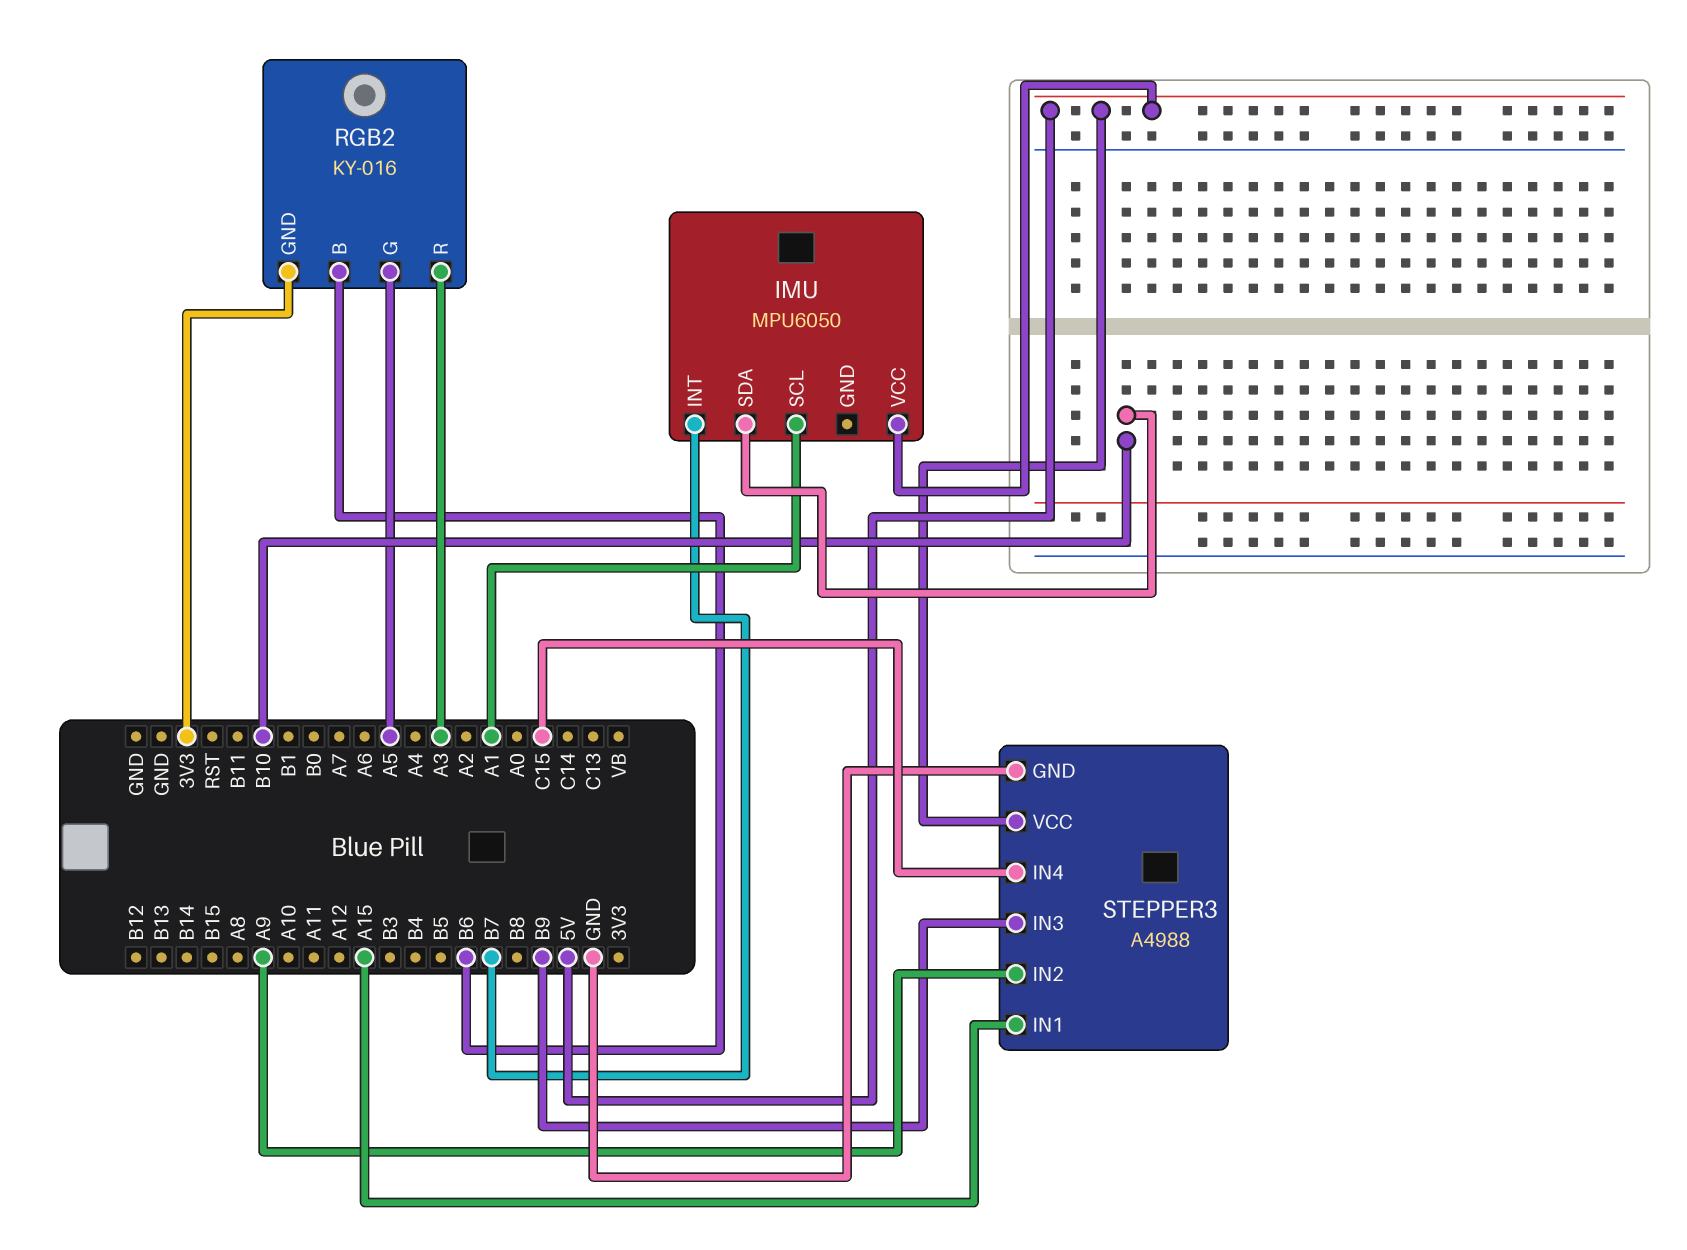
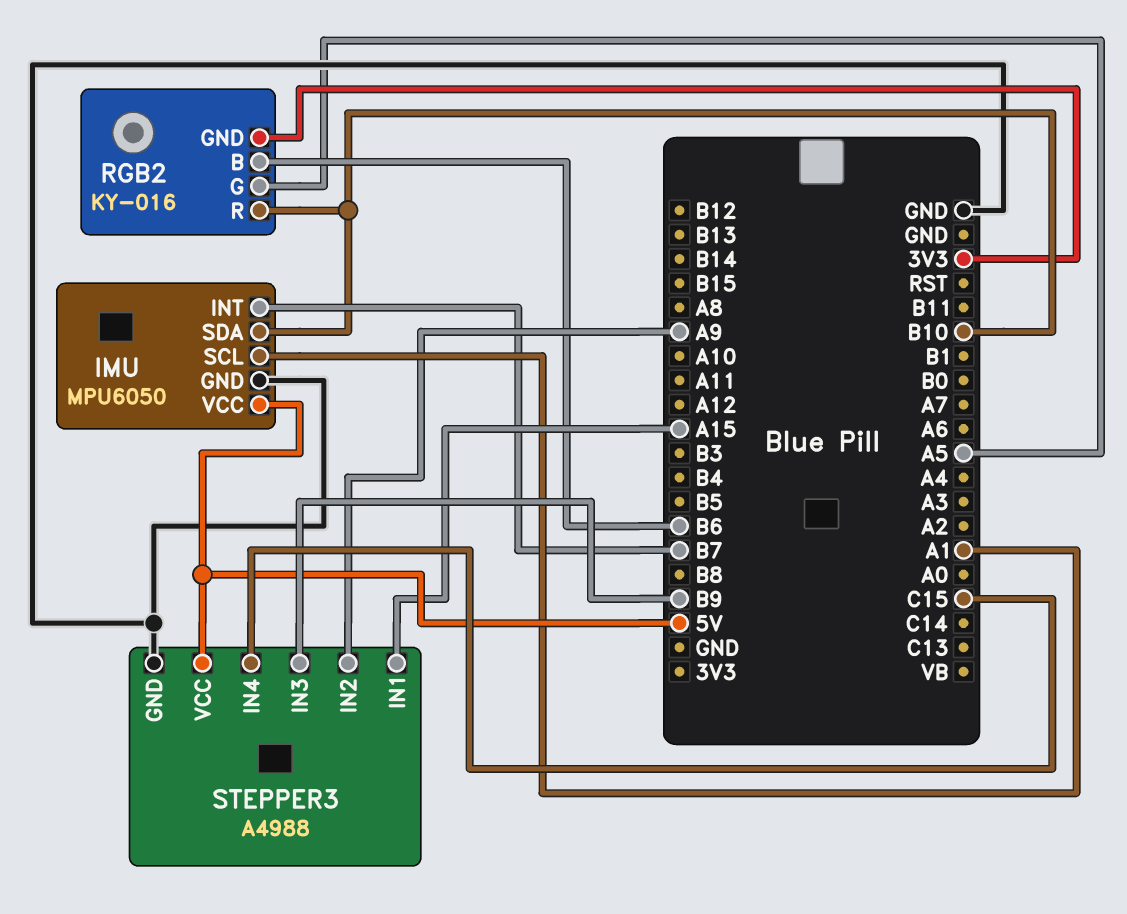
IMU pin GND: none -> GND
RGB2 pin R: A3 -> B10

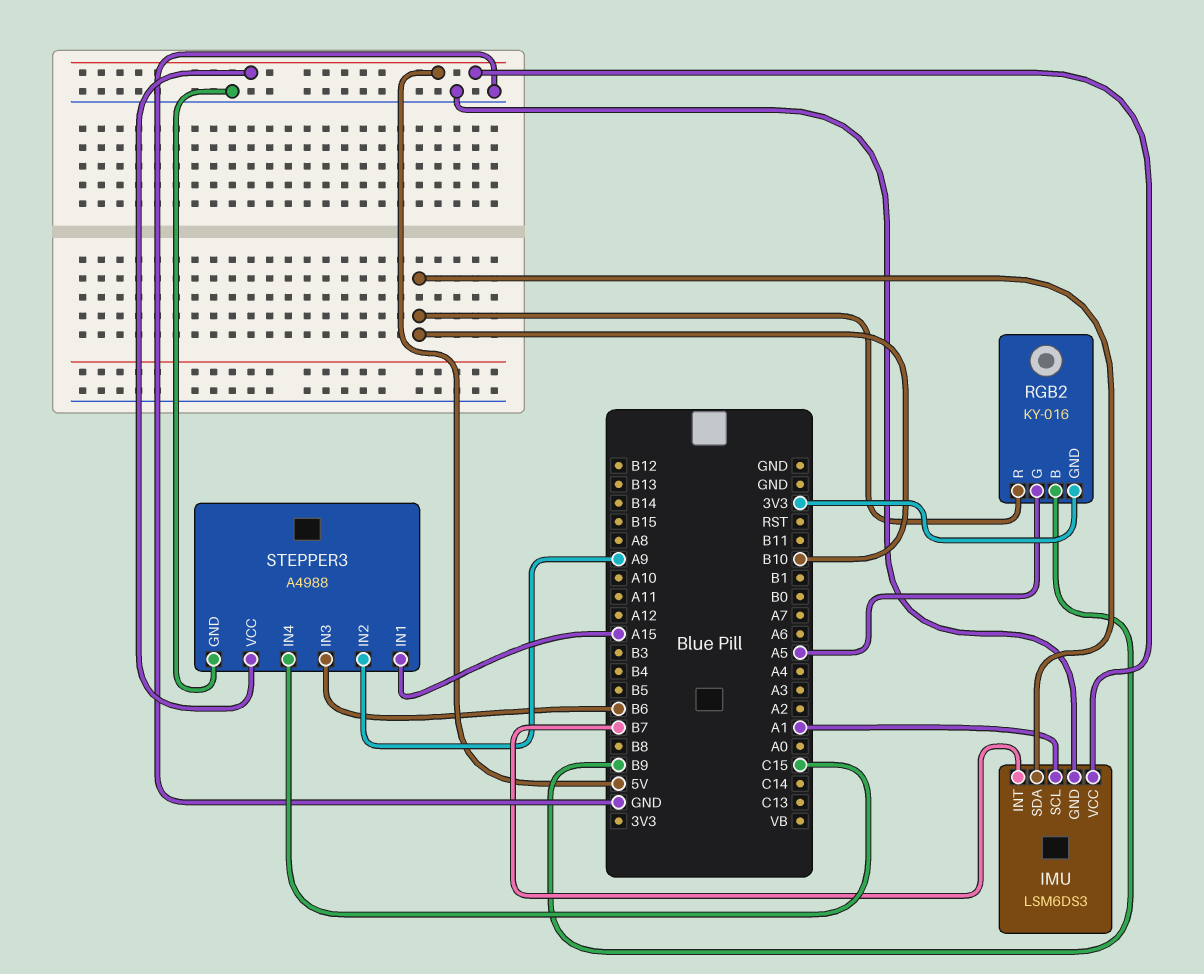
IMU: MPU6050 -> LSM6DS3
RGB2 pin B: B6 -> B9
STEPPER3 pin IN3: B9 -> B6

